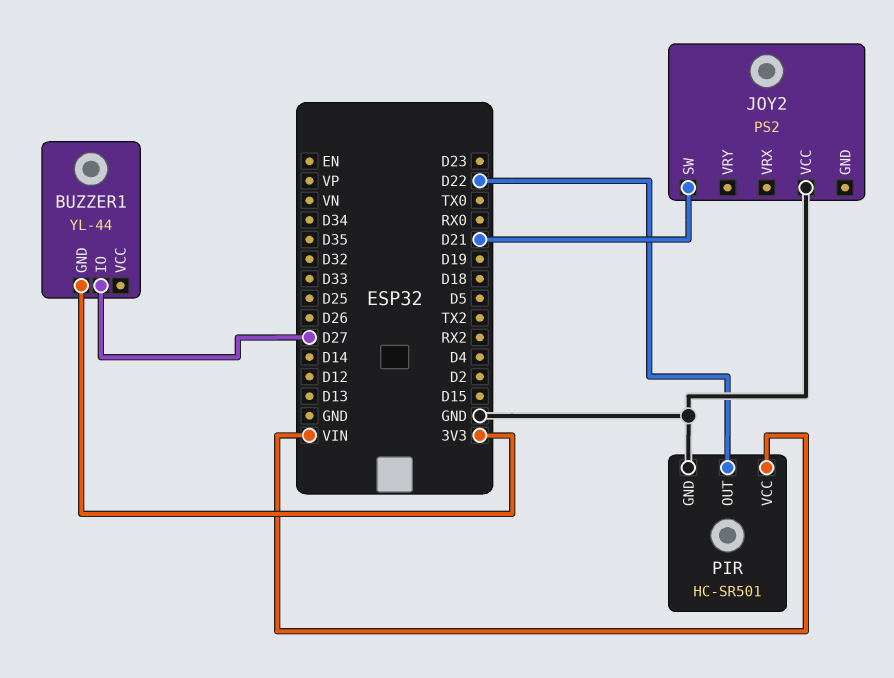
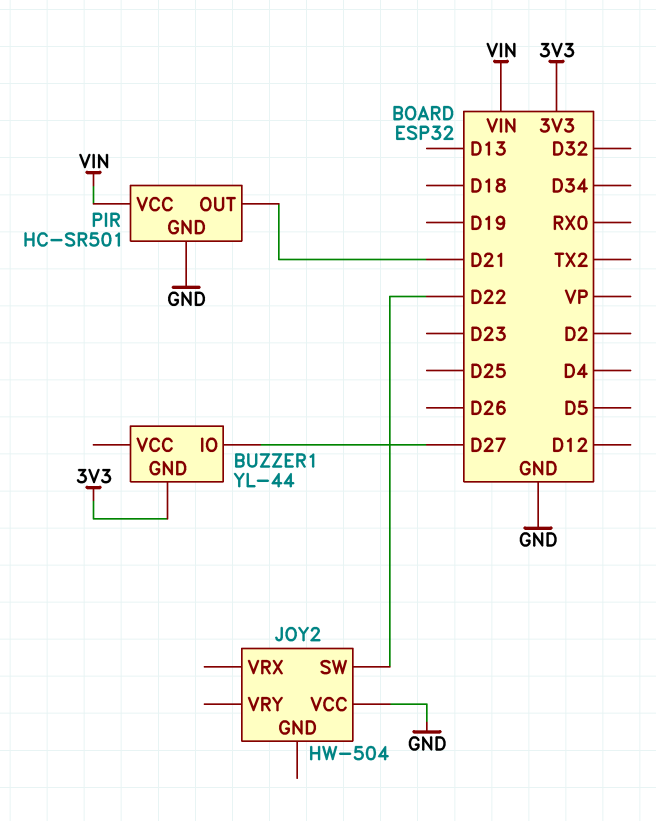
JOY2: PS2 -> HW-504
JOY2 pin SW: D21 -> D22
PIR pin OUT: D22 -> D21

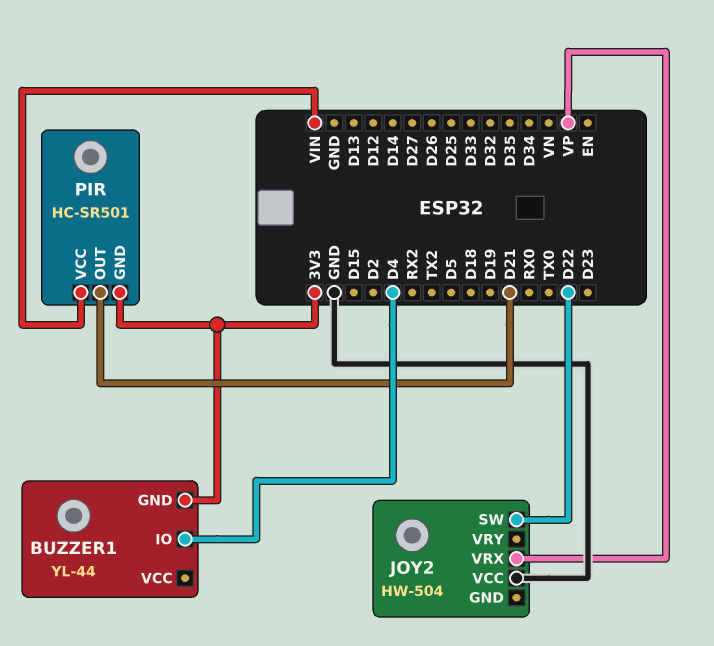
BUZZER1 pin IO: D27 -> D4
JOY2 pin VRX: none -> VP
PIR pin GND: GND -> 3V3

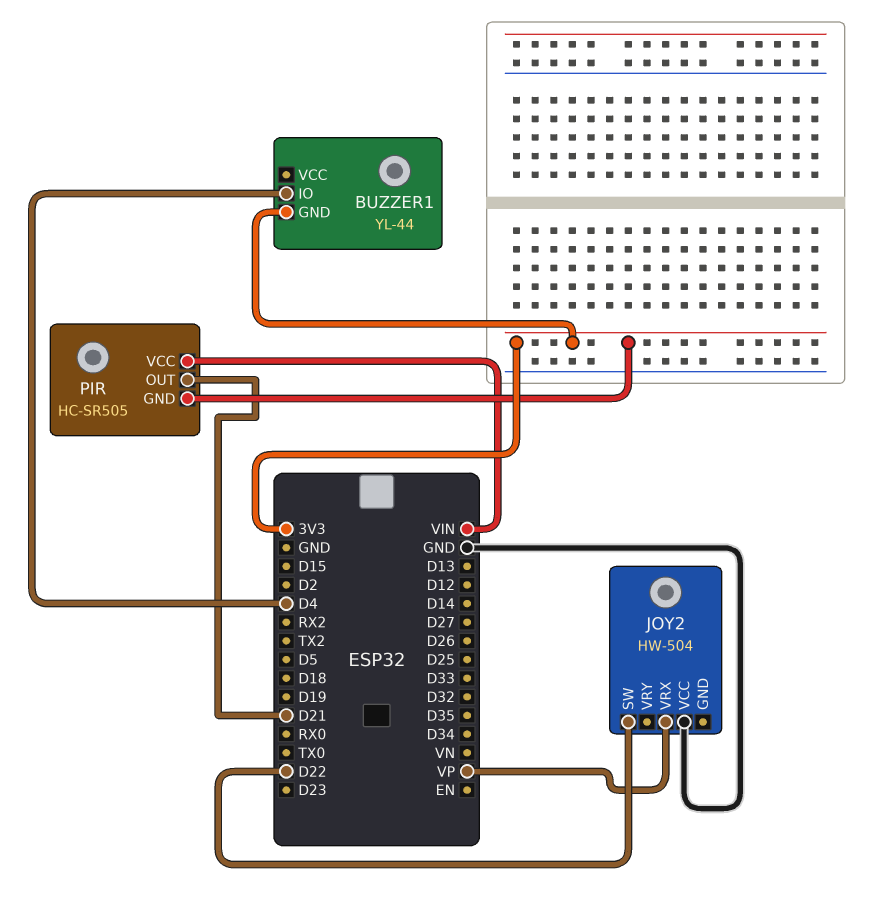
PIR: HC-SR501 -> HC-SR505

